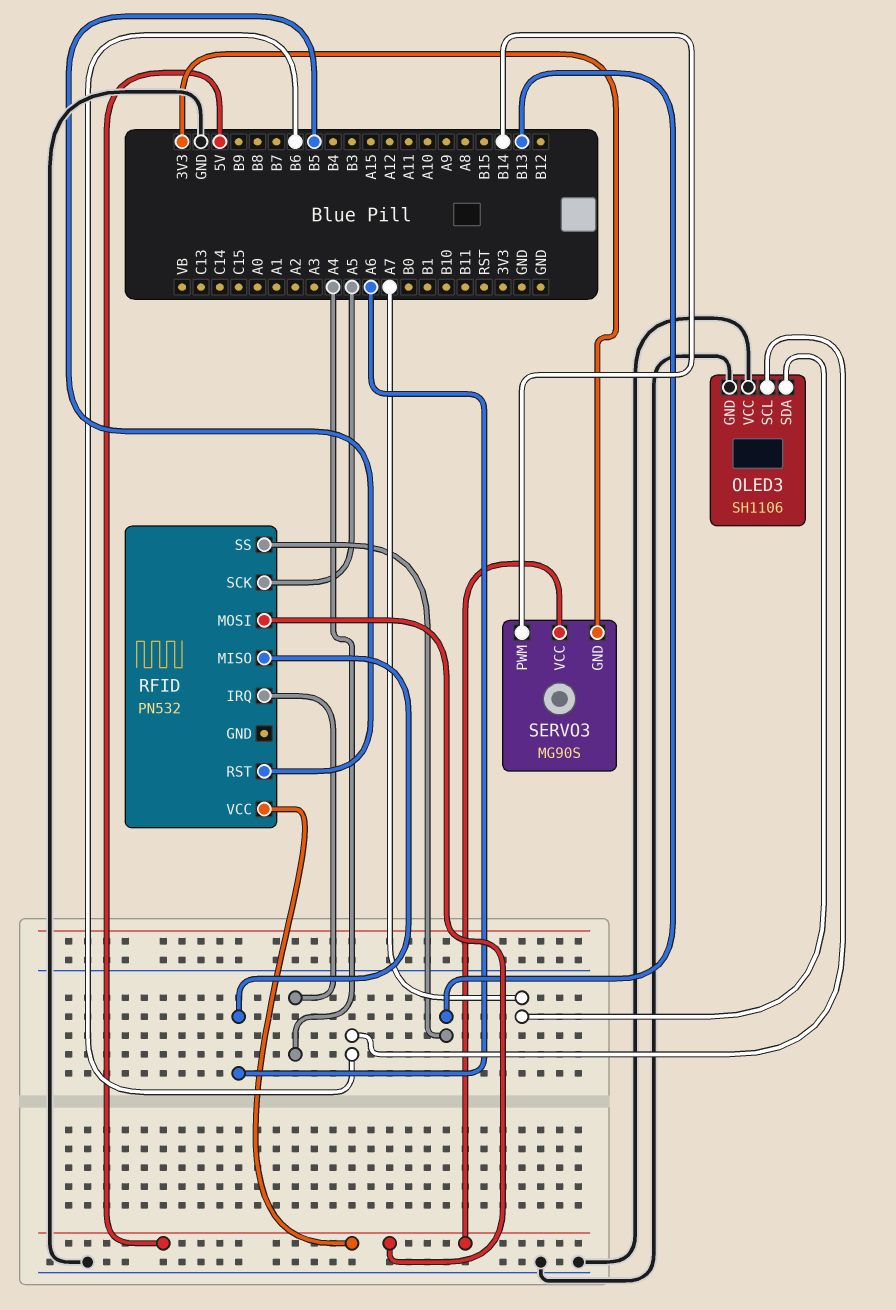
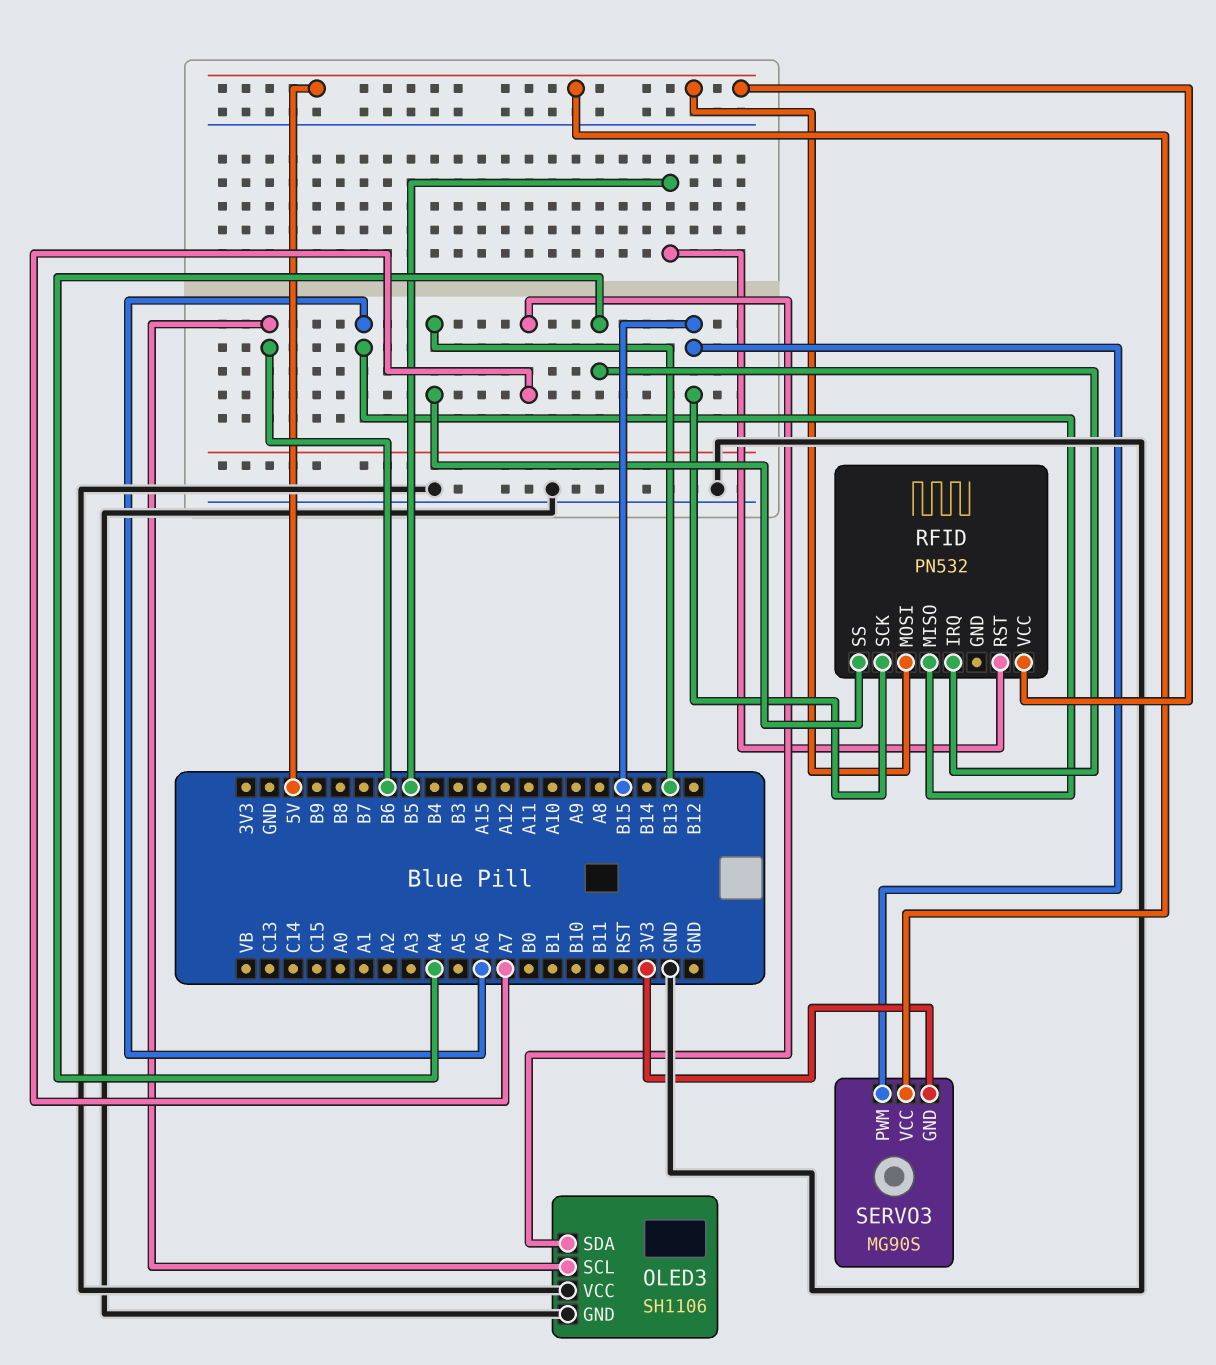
RFID pin SCK: A5 -> B15
SERVO3 pin PWM: B14 -> B15

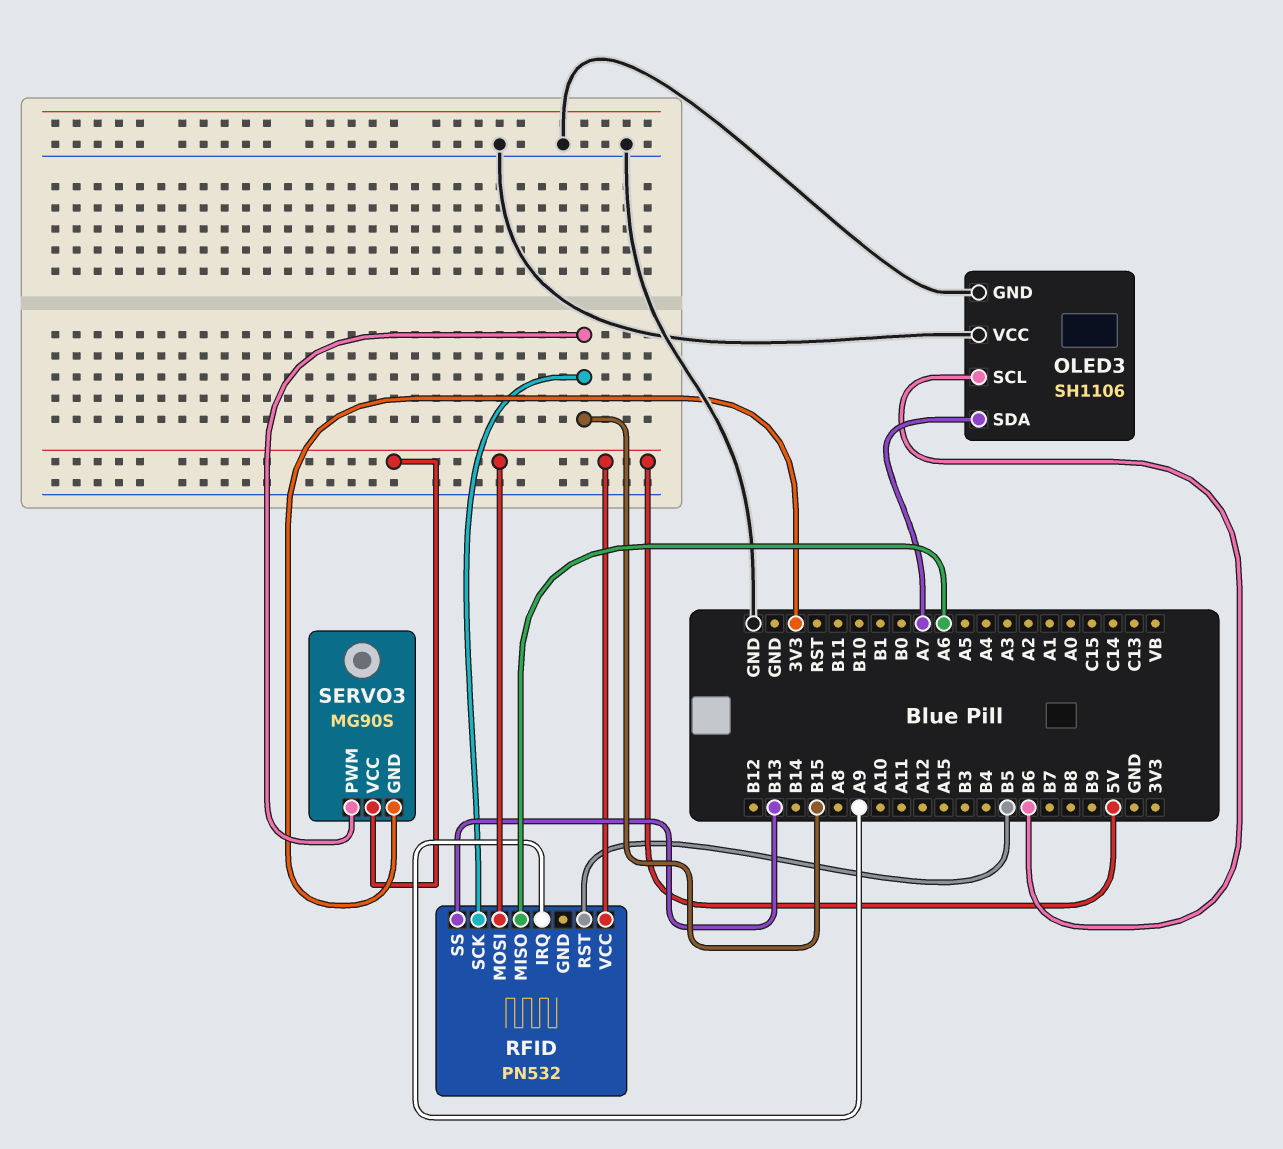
RFID pin IRQ: A4 -> A9

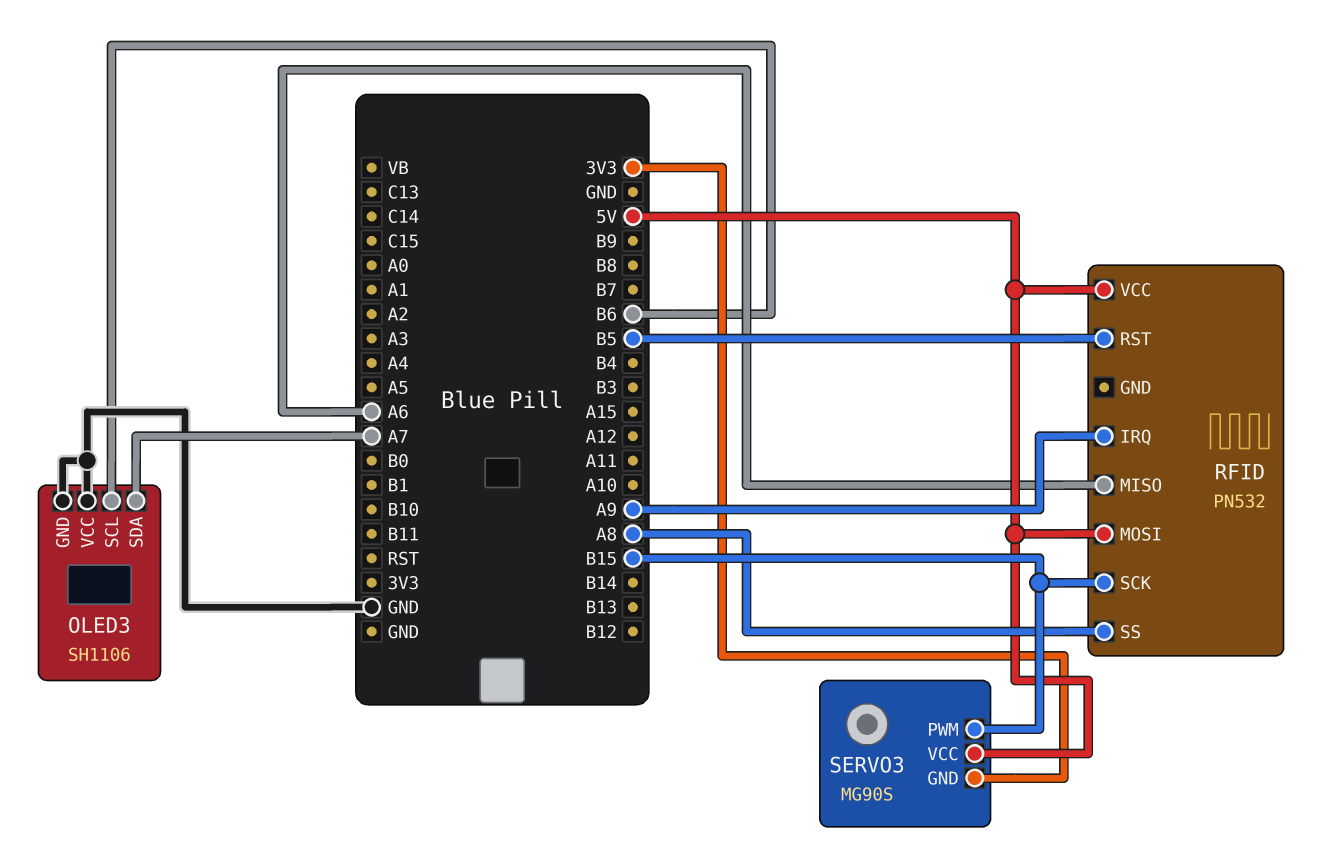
RFID pin SS: B13 -> A8

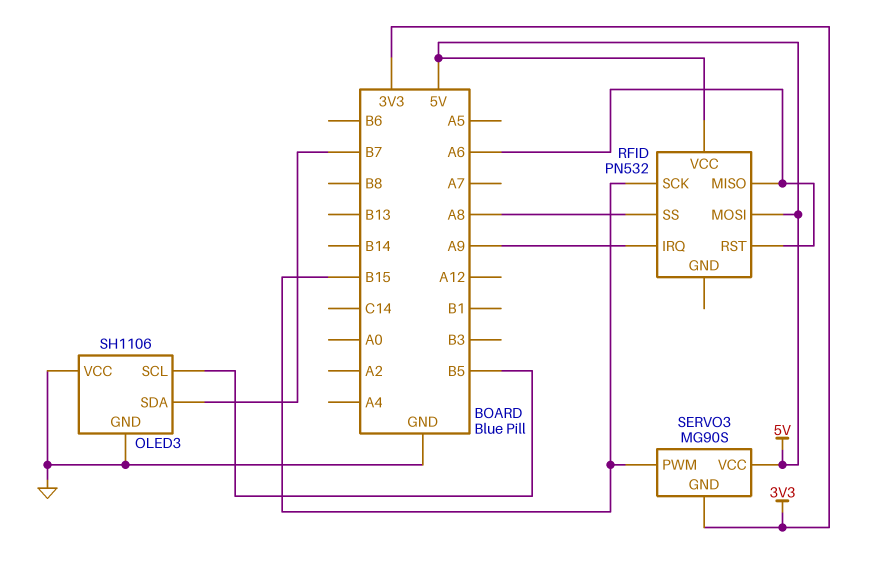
OLED3 pin SCL: B6 -> B5
OLED3 pin SDA: A7 -> B7
RFID pin RST: B5 -> A6

